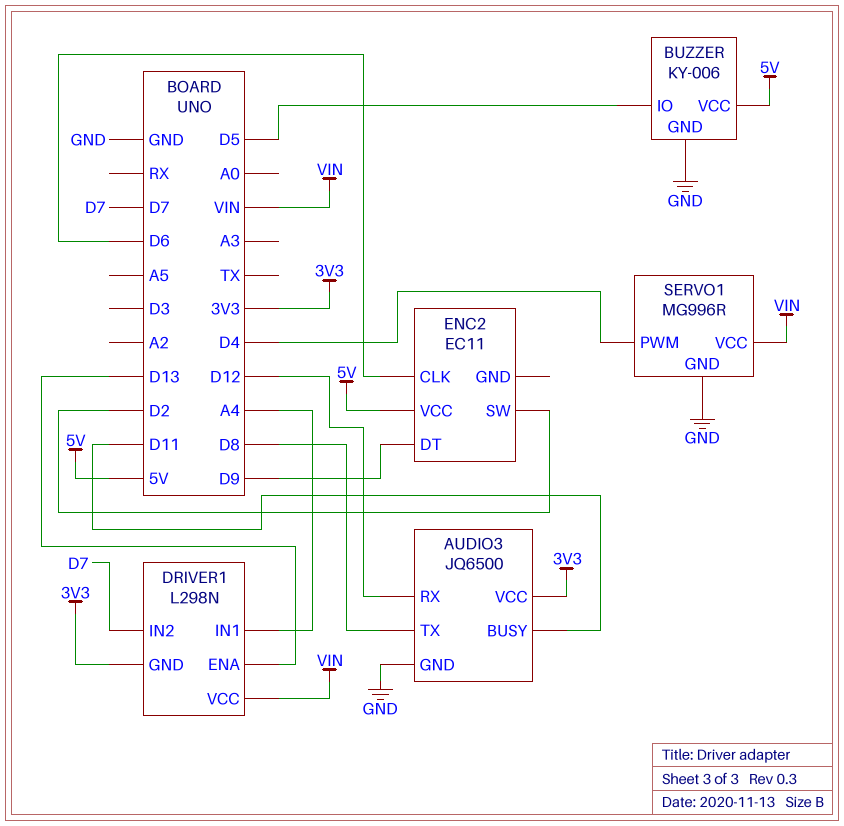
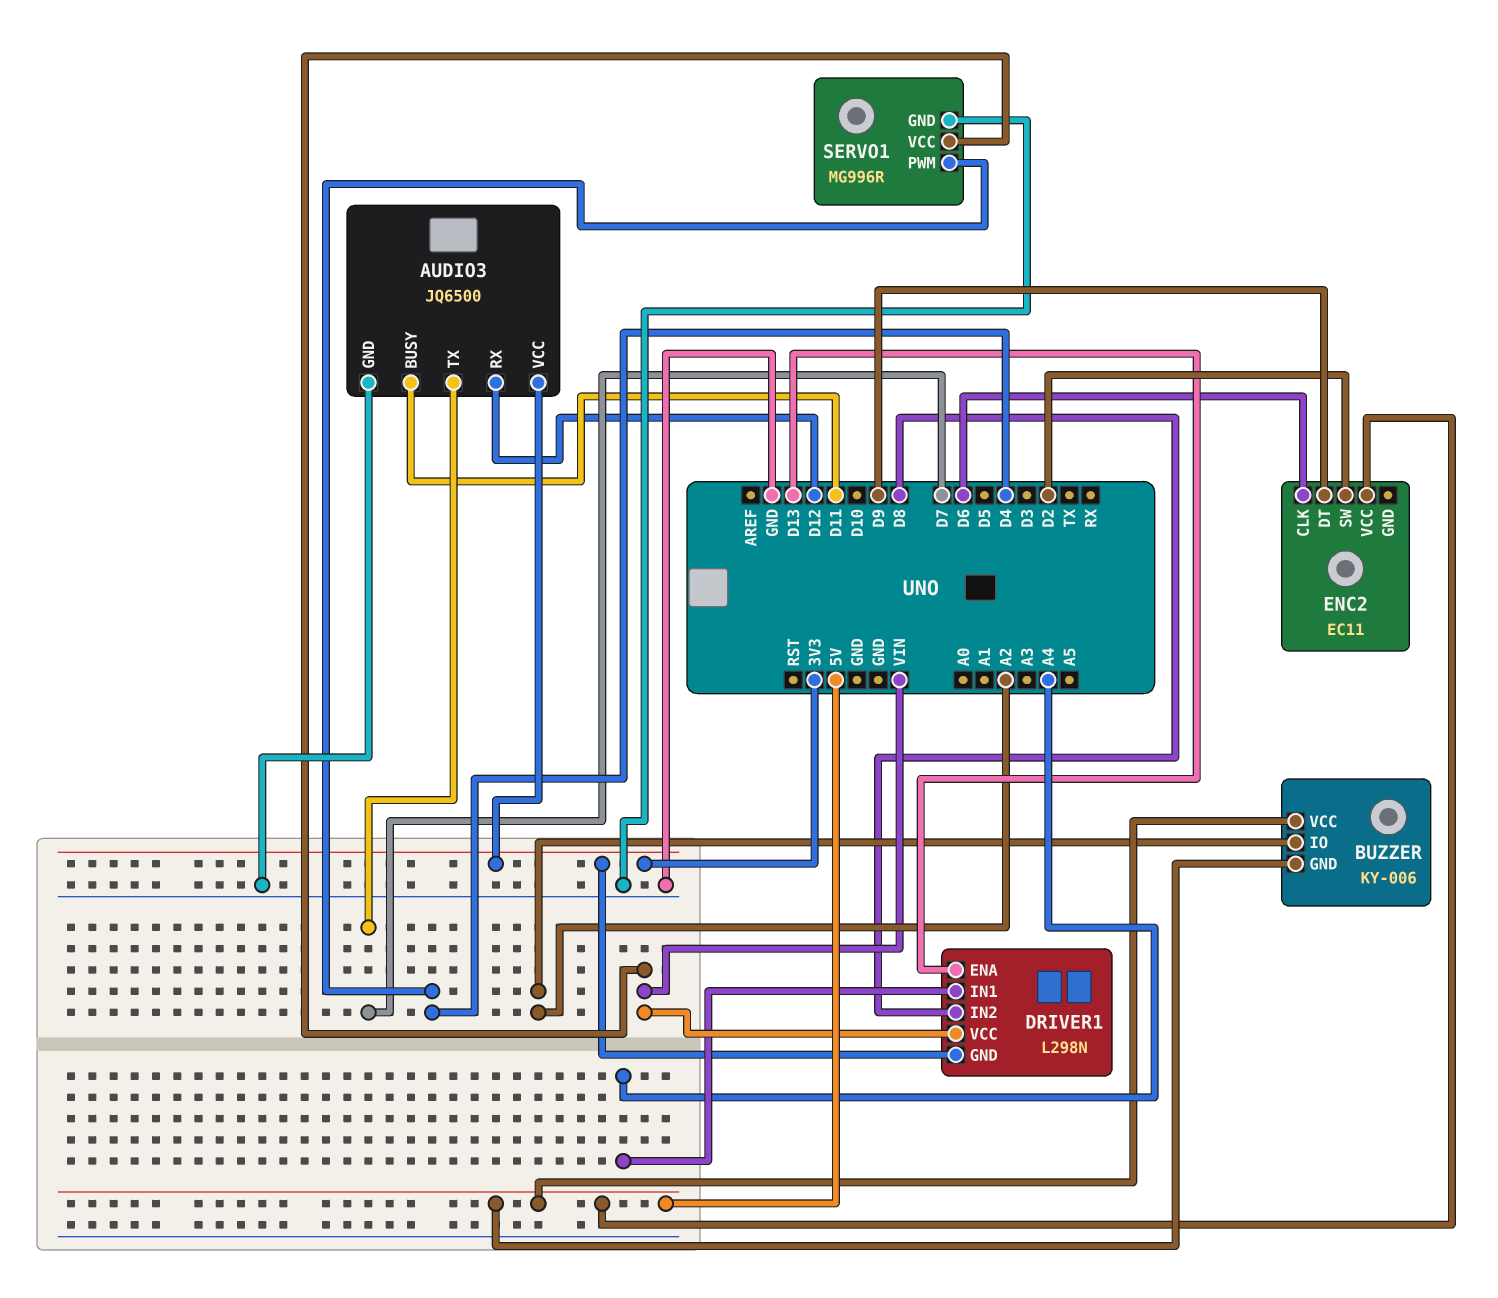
AUDIO3 pin TX: D8 -> D7
BUZZER pin GND: GND -> 5V
BUZZER pin IO: D5 -> A2
DRIVER1 pin IN2: D7 -> D8

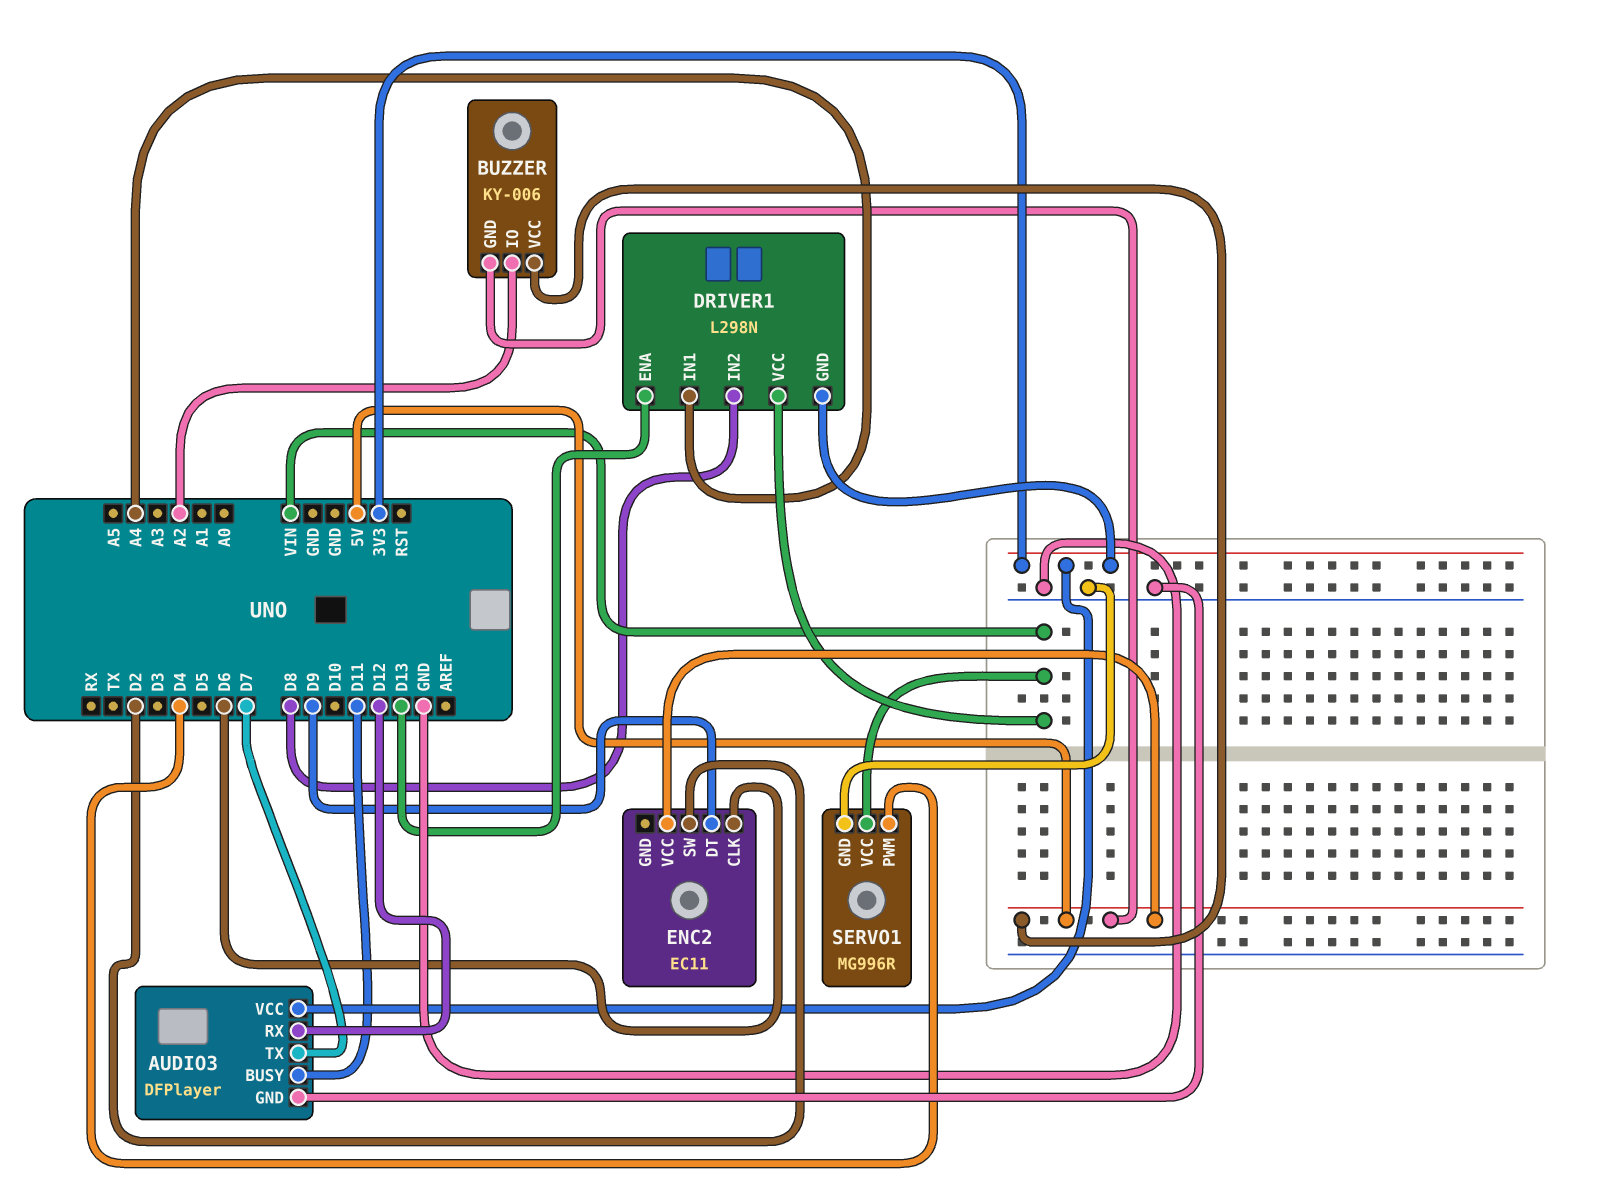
AUDIO3: JQ6500 -> DFPlayer

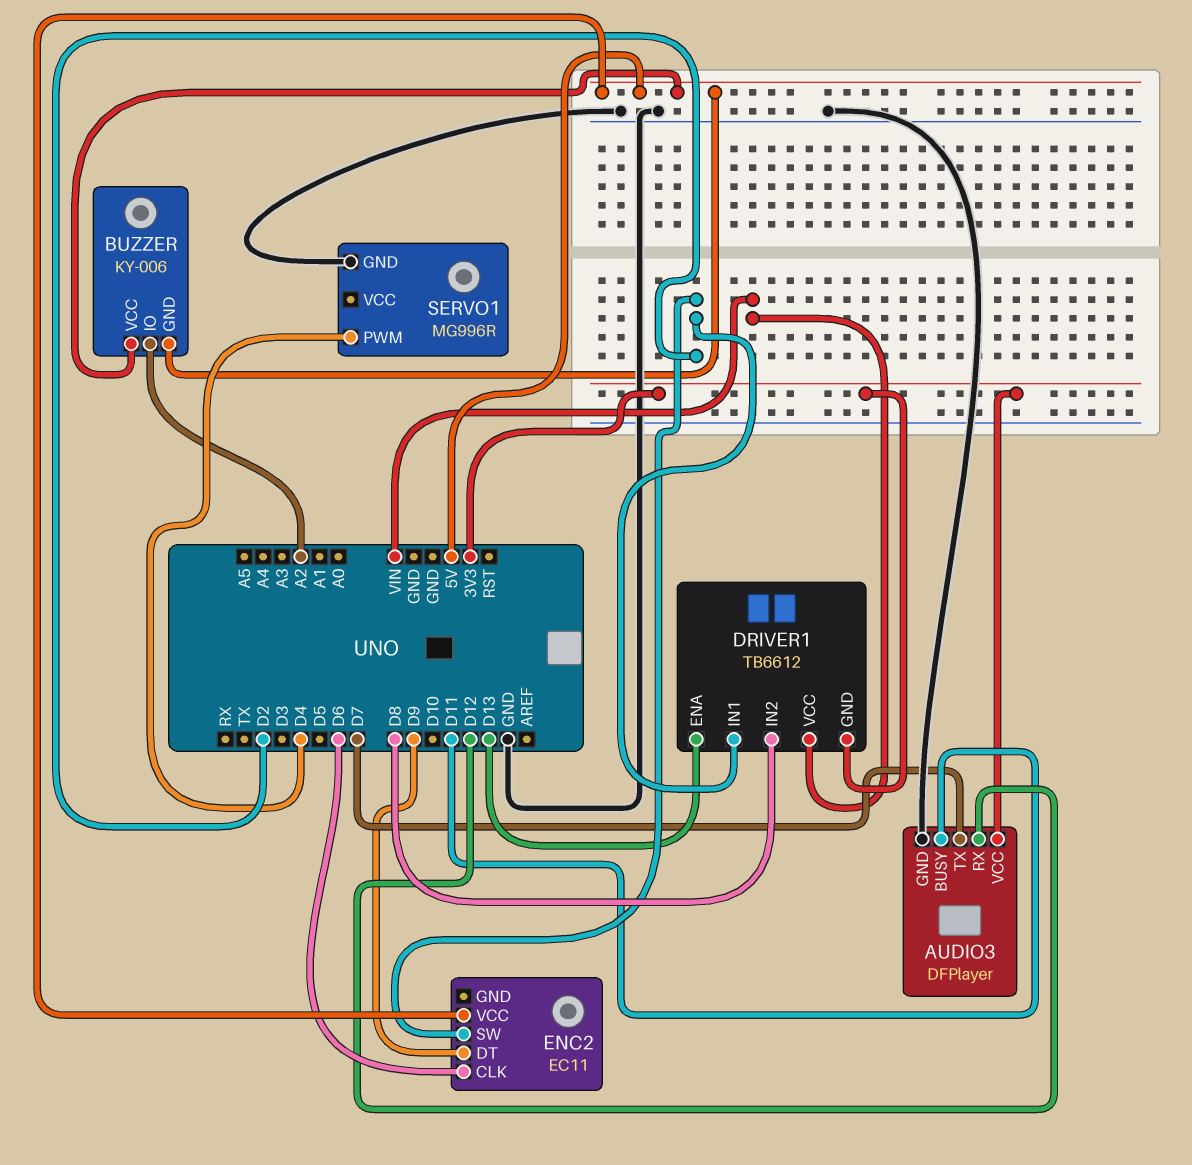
DRIVER1: L298N -> TB6612
DRIVER1 pin IN1: A4 -> D2
SERVO1 pin VCC: VIN -> none

